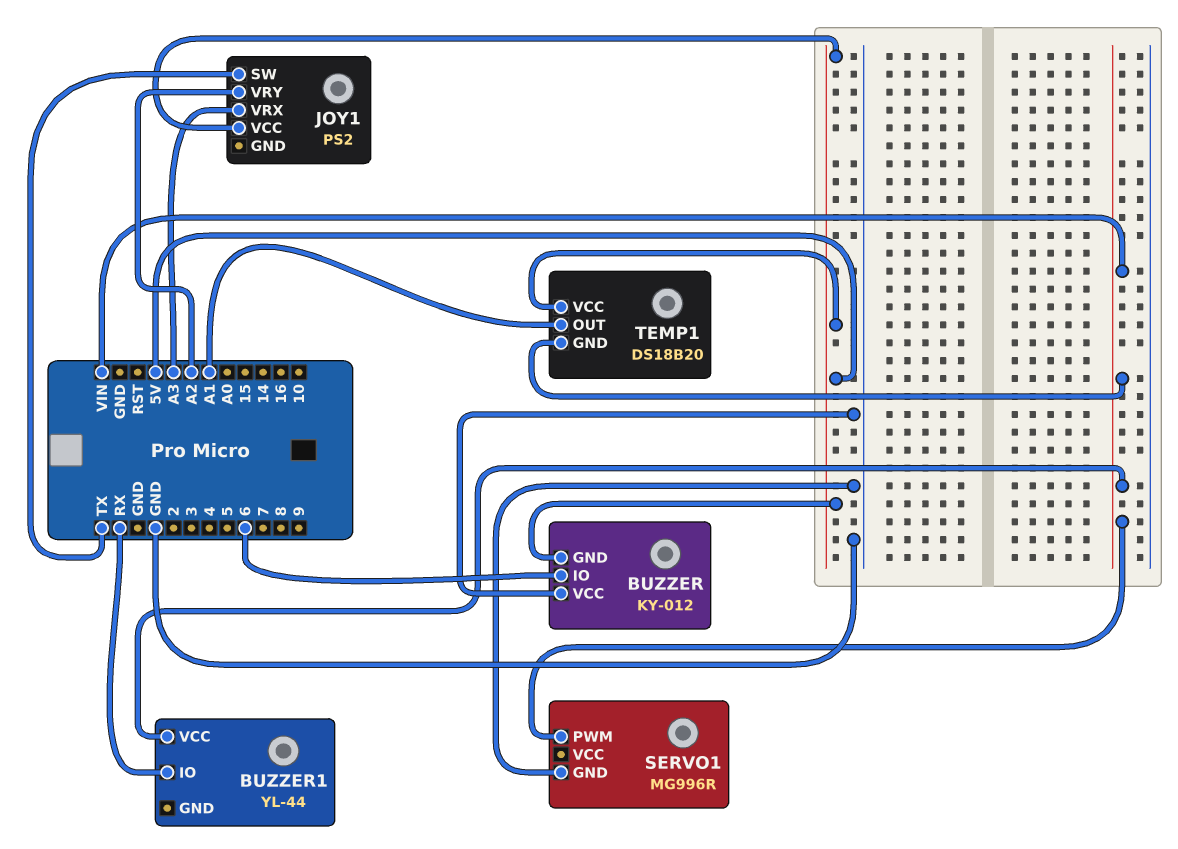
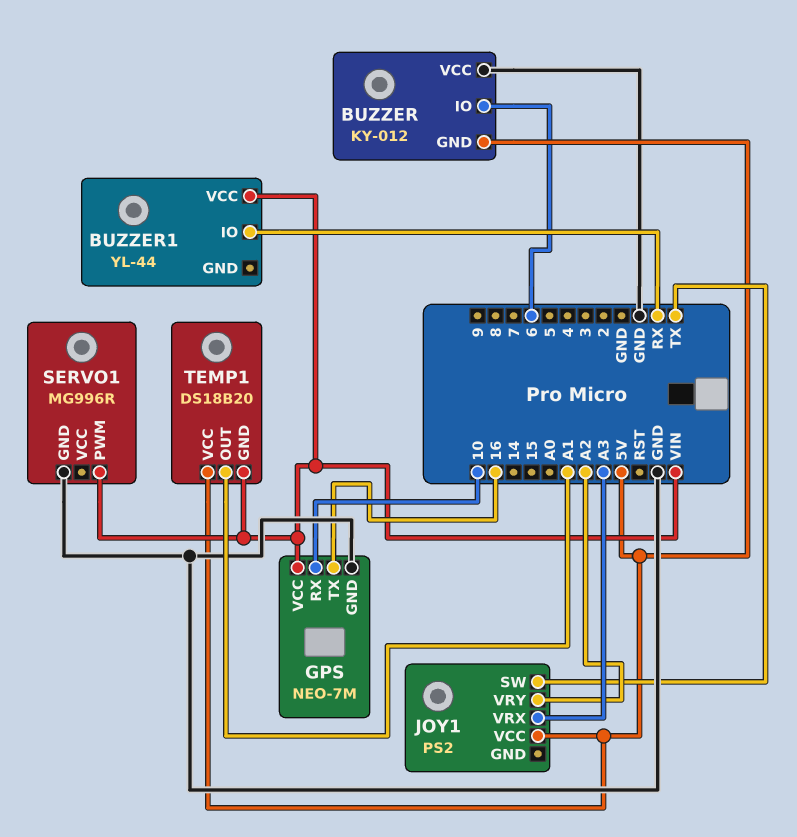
GPS: none -> NEO-7M
GPS pin GND: none -> GND
GPS pin RX: none -> 10
GPS pin TX: none -> 16
GPS pin VCC: none -> VIN

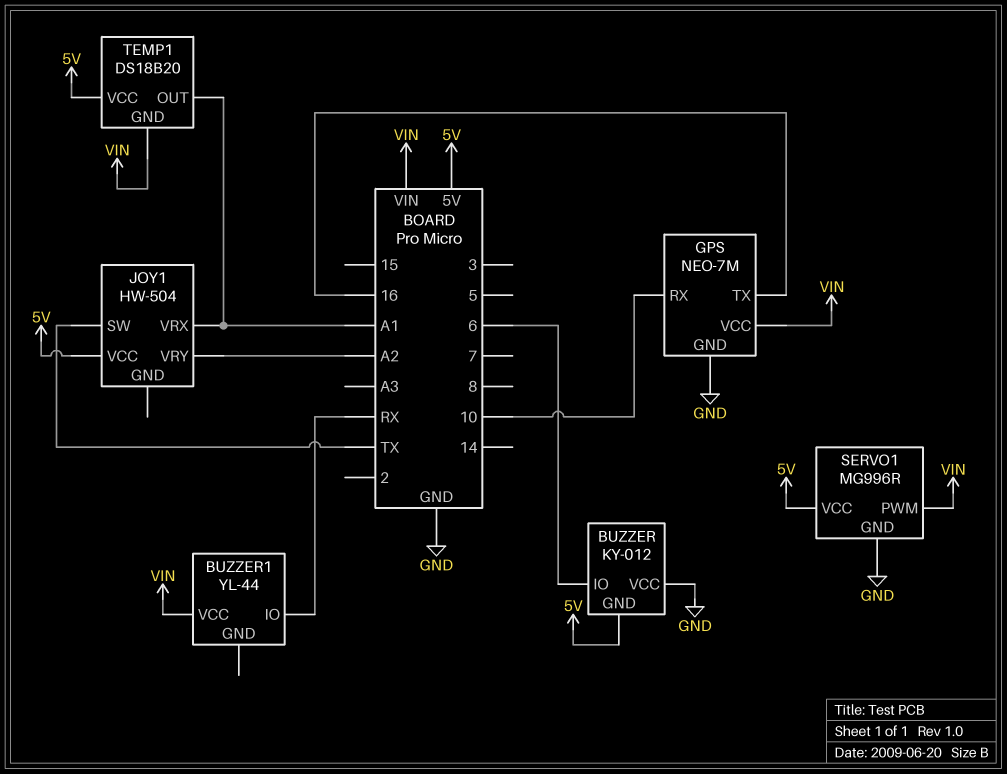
JOY1: PS2 -> HW-504
JOY1 pin VRX: A3 -> A1
SERVO1 pin VCC: none -> 5V

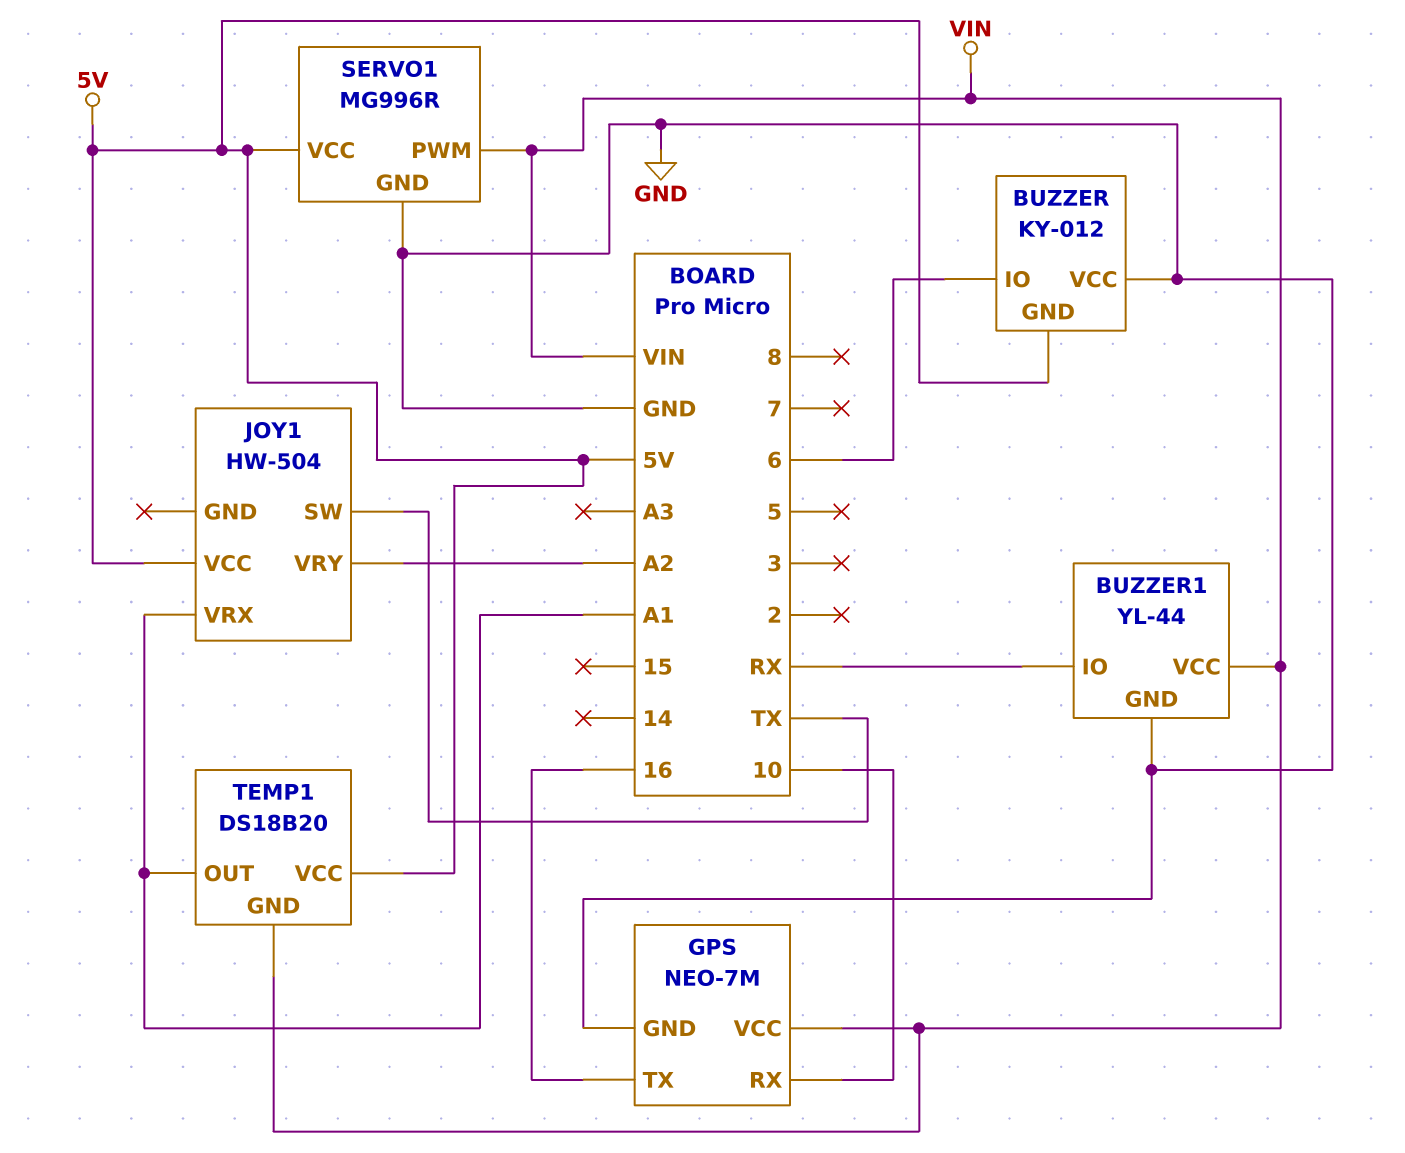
BUZZER1 pin GND: none -> GND

